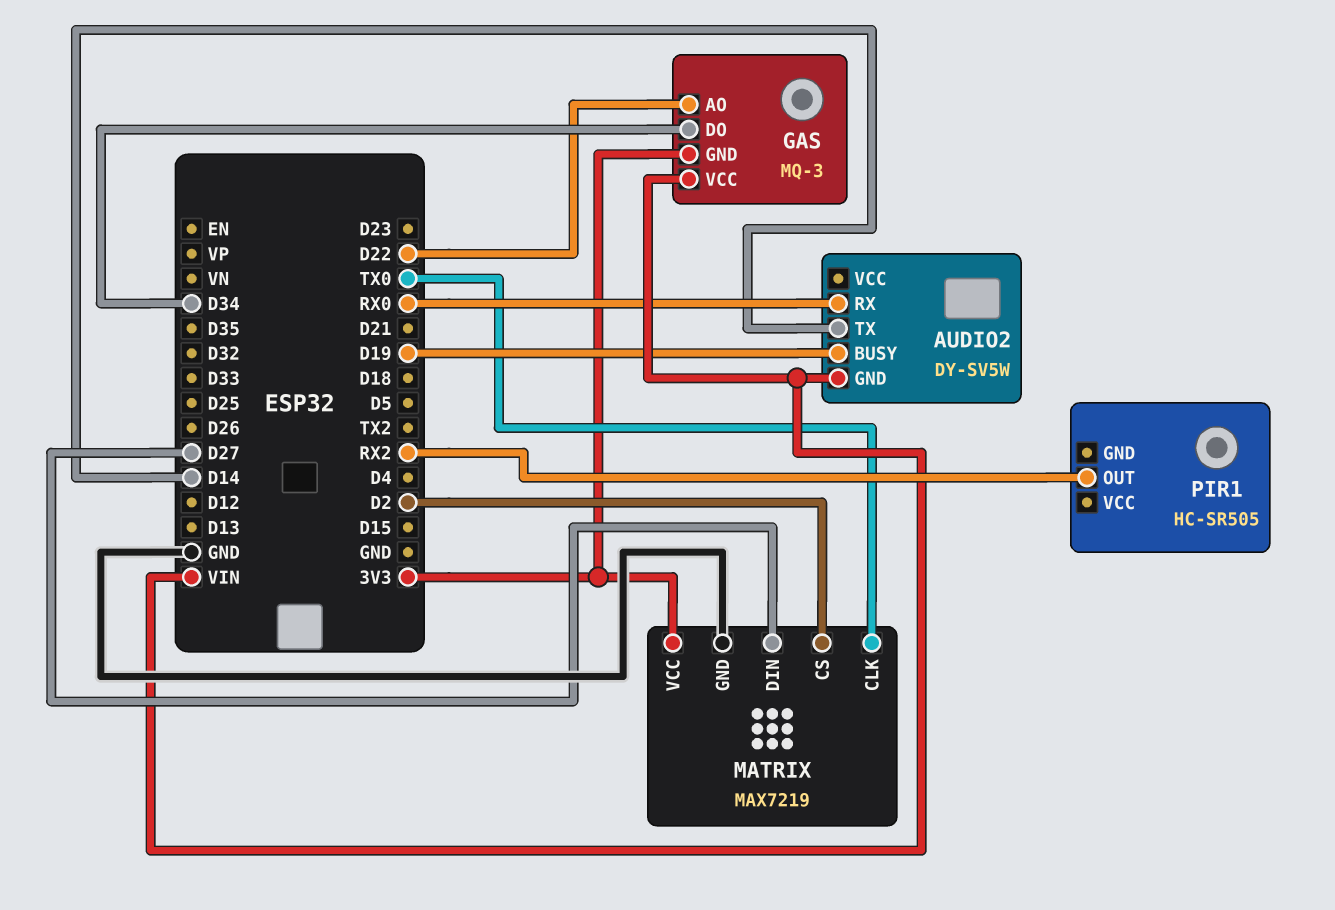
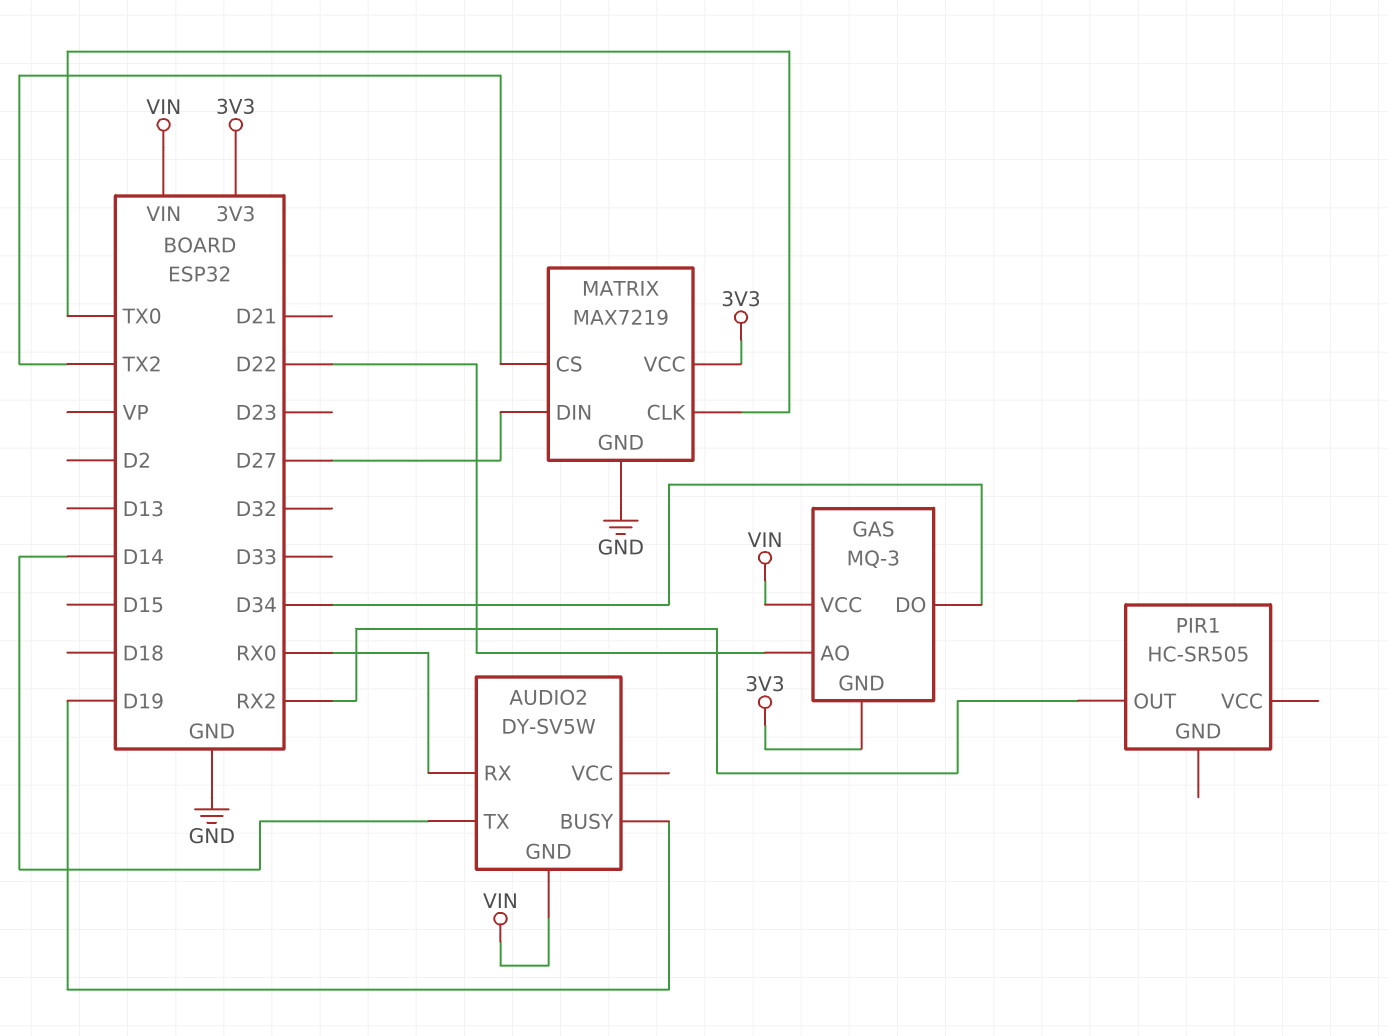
MATRIX pin CS: D2 -> TX2

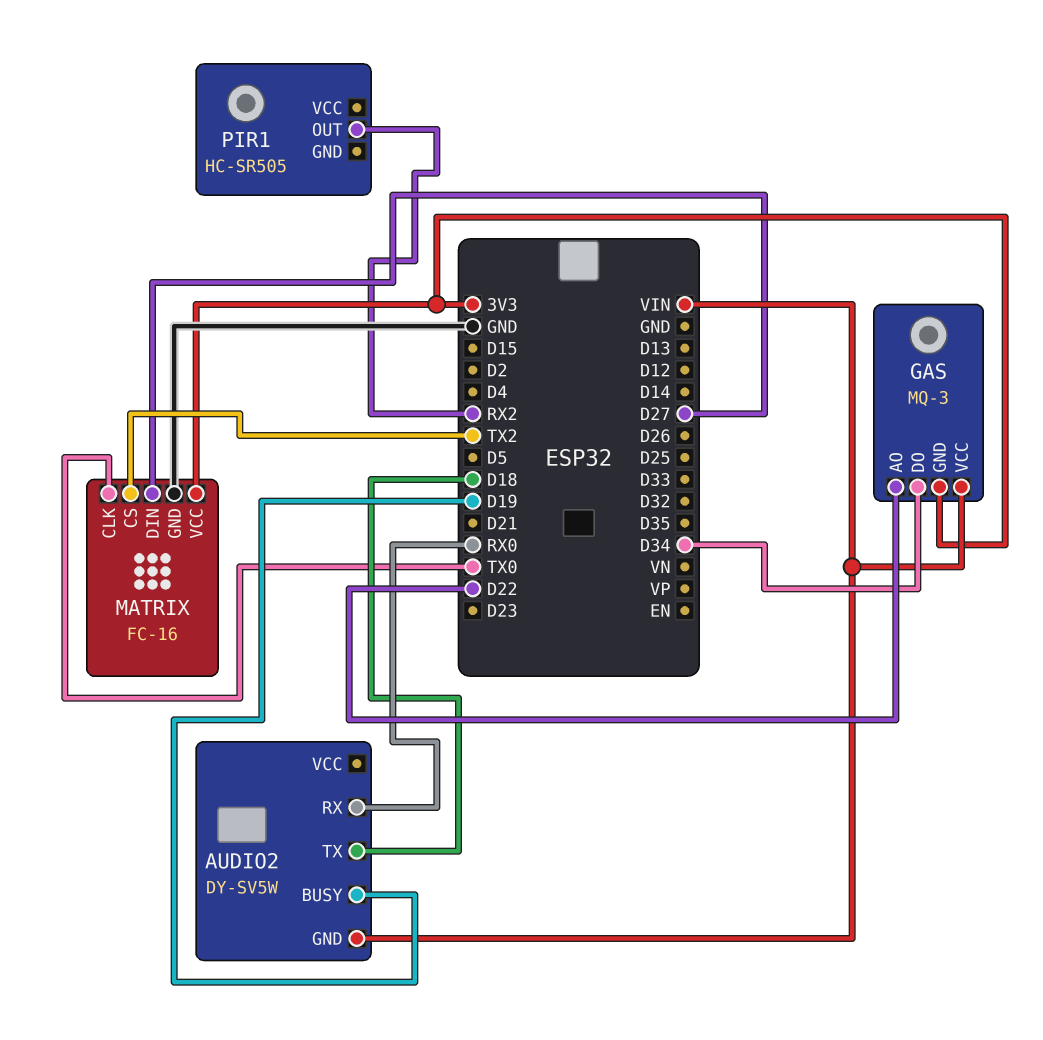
AUDIO2 pin TX: D14 -> D18
MATRIX: MAX7219 -> FC-16

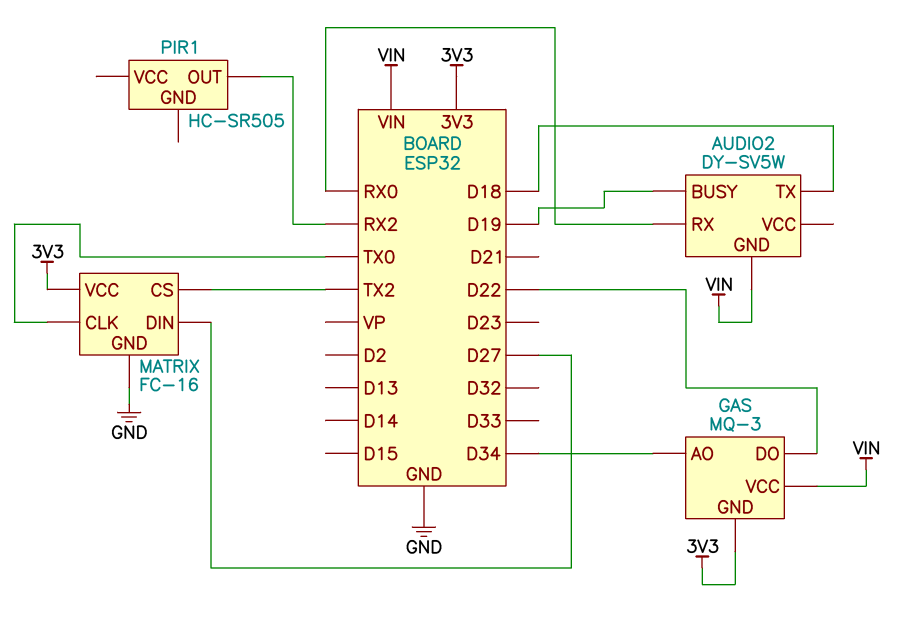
GAS pin AO: D22 -> D34
GAS pin DO: D34 -> D22

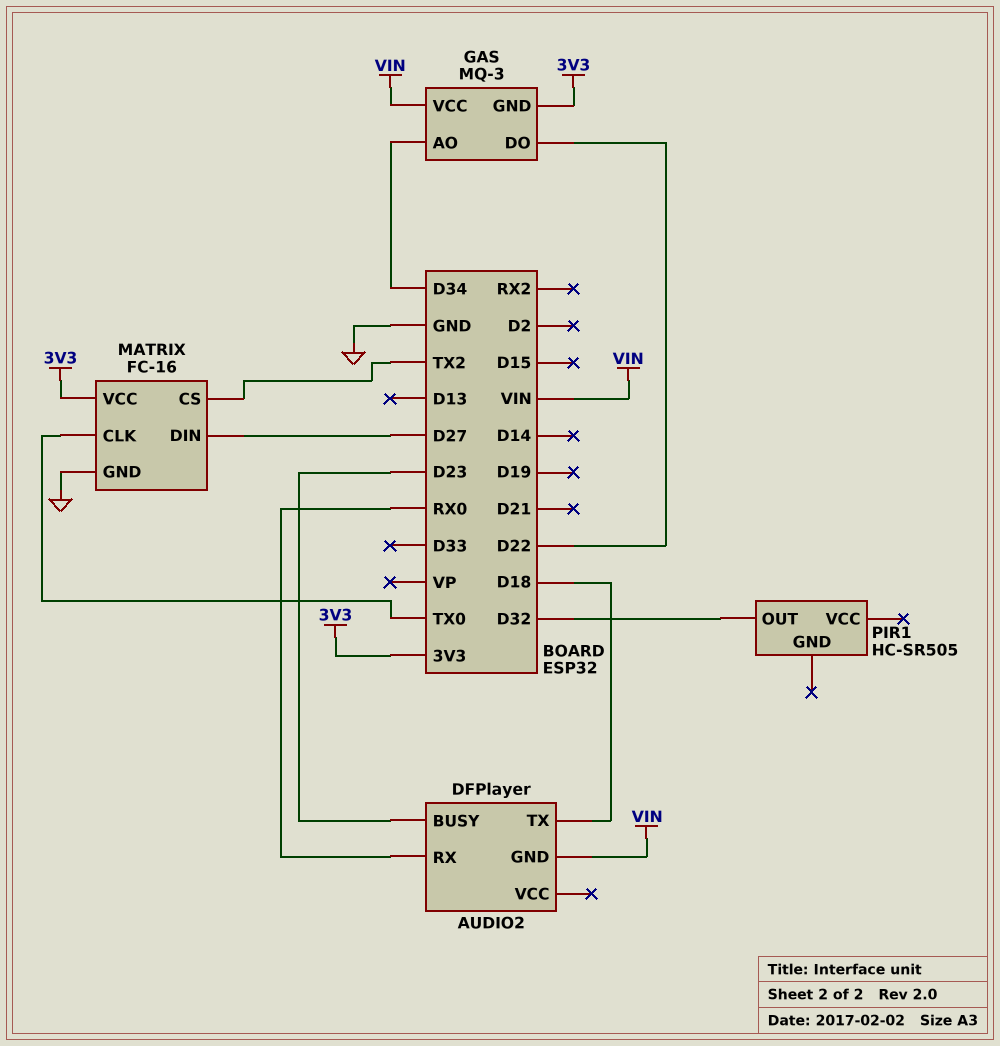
AUDIO2: DY-SV5W -> DFPlayer
AUDIO2 pin BUSY: D19 -> D23
PIR1 pin OUT: RX2 -> D32

